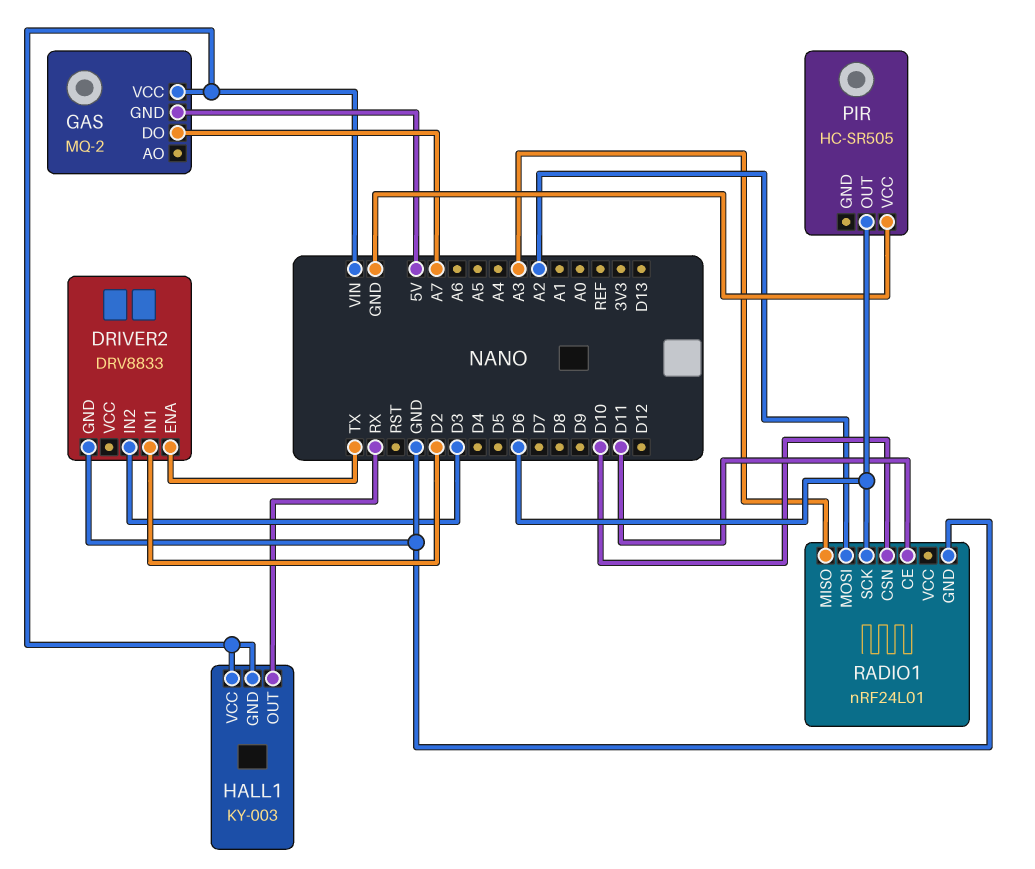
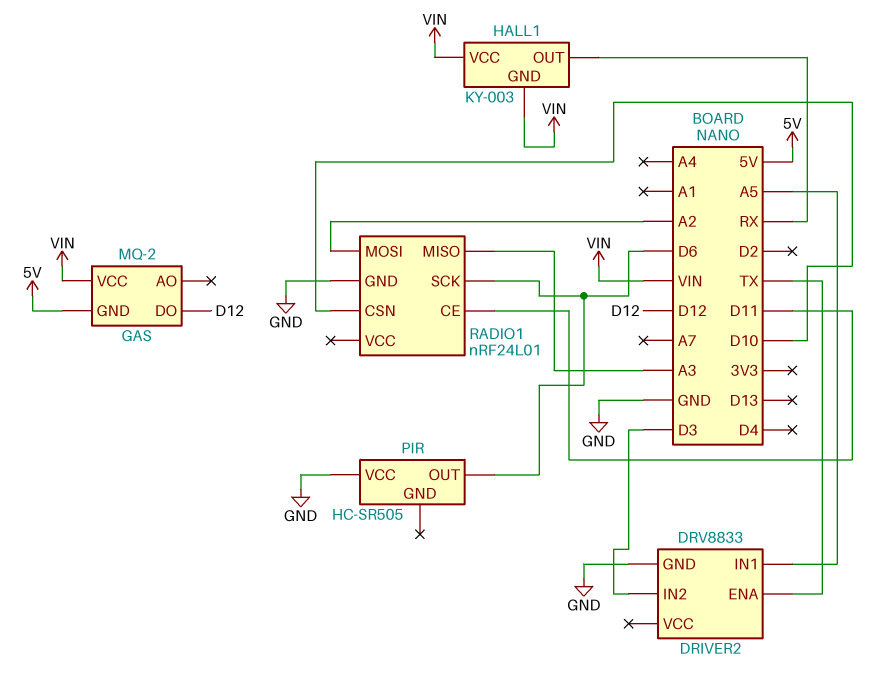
DRIVER2 pin IN1: D2 -> A5
GAS pin DO: A7 -> D12

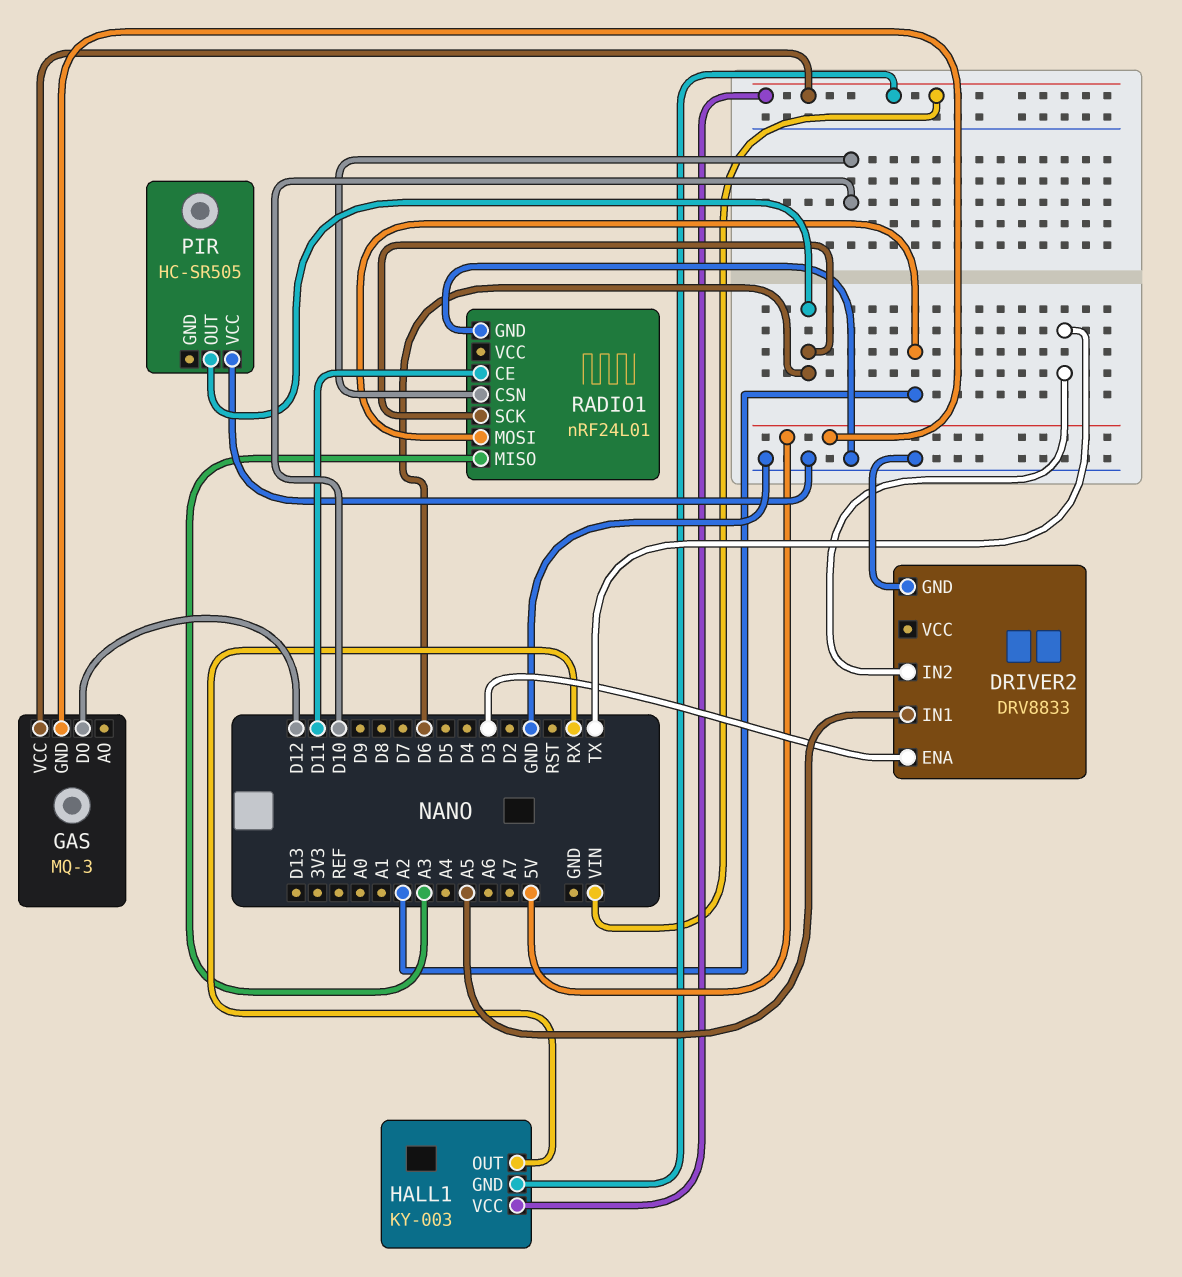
DRIVER2 pin ENA: TX -> D3
DRIVER2 pin IN2: D3 -> TX
GAS: MQ-2 -> MQ-3

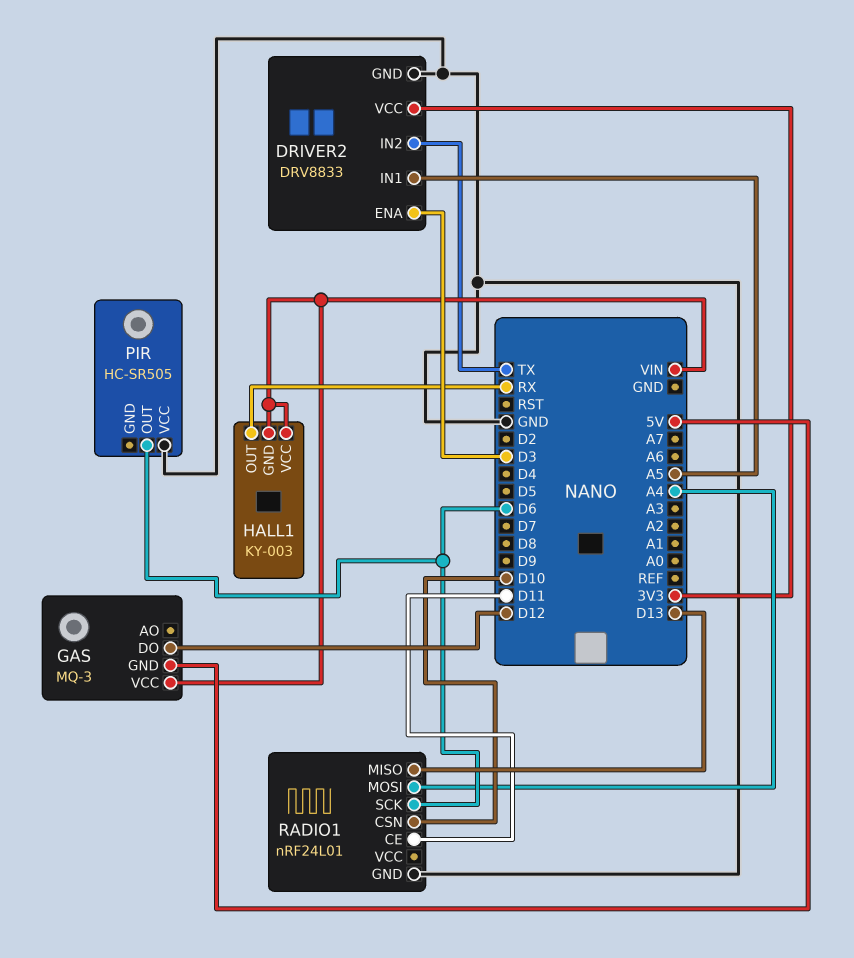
DRIVER2 pin VCC: none -> 3V3
RADIO1 pin MISO: A3 -> D13
RADIO1 pin MOSI: A2 -> A4

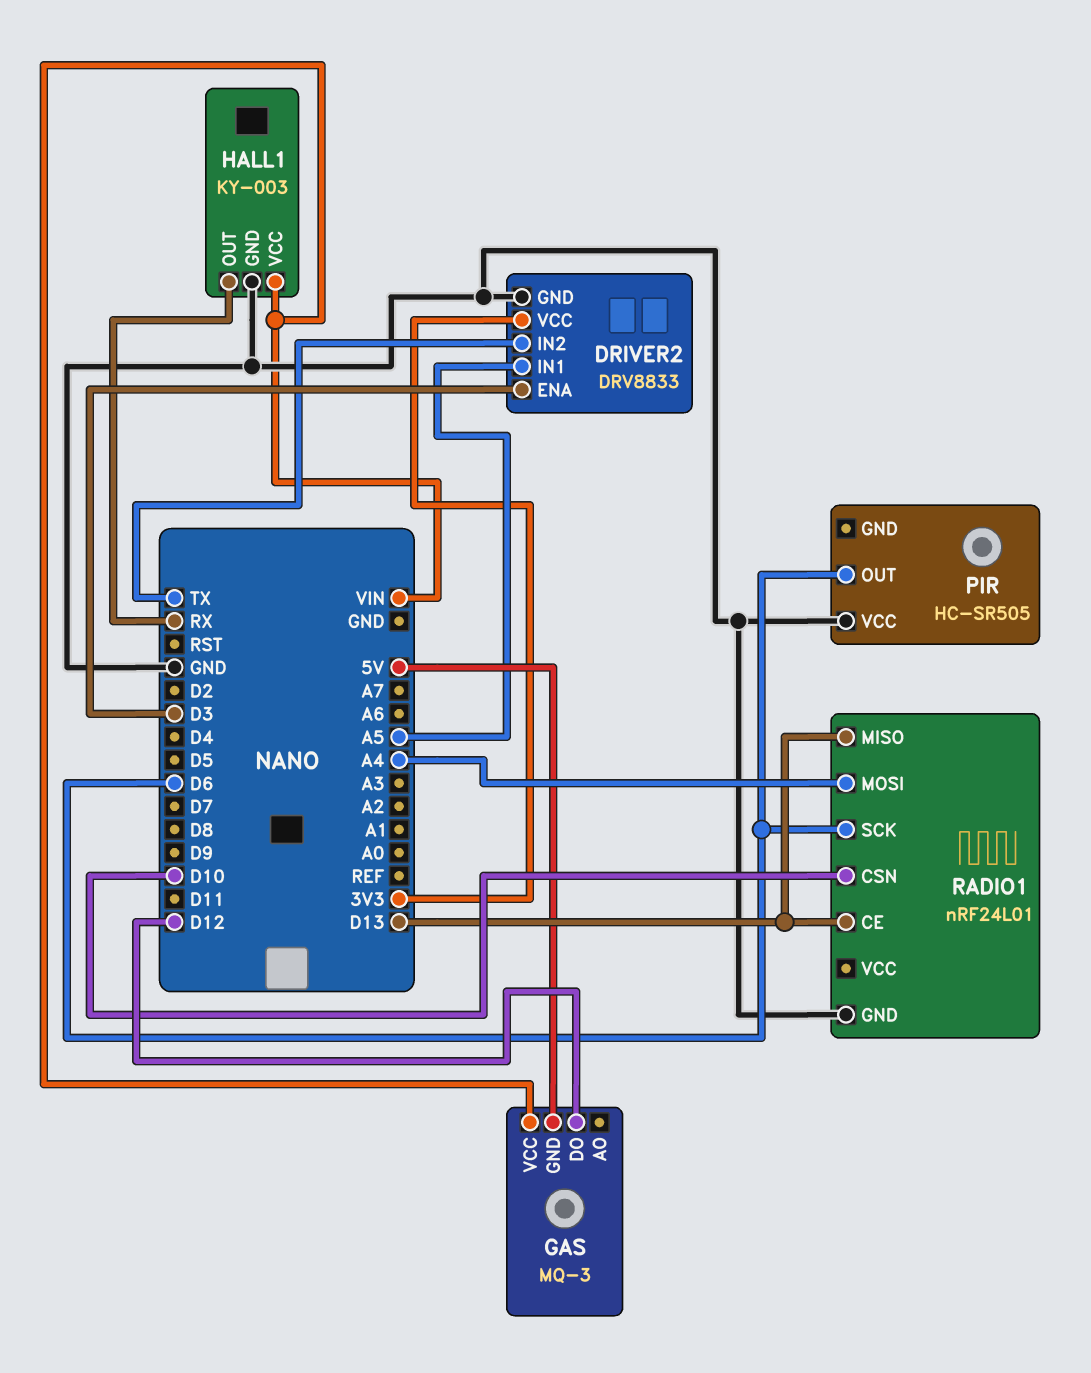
HALL1 pin GND: VIN -> GND
RADIO1 pin CE: D11 -> D13

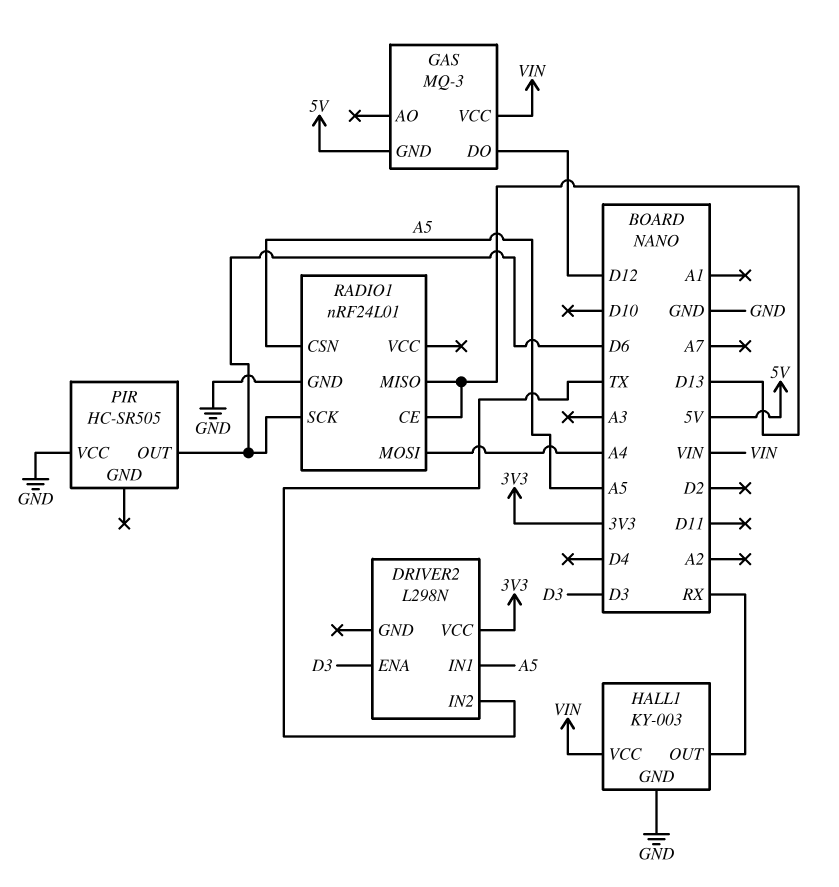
DRIVER2: DRV8833 -> L298N
DRIVER2 pin GND: GND -> none
RADIO1 pin CSN: D10 -> A5

